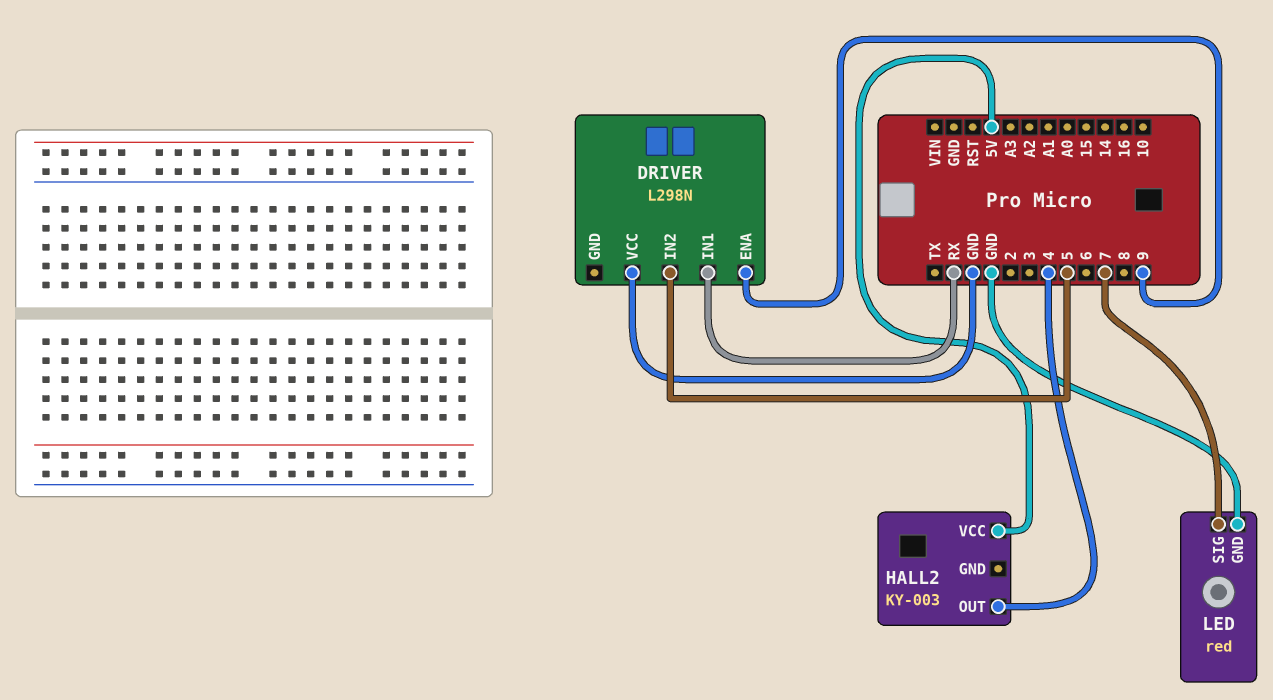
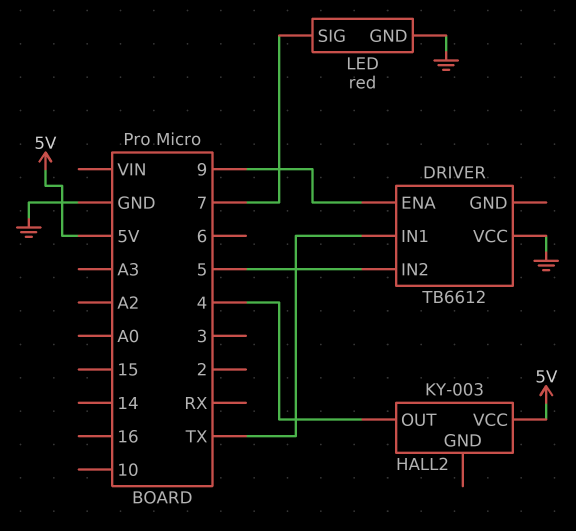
DRIVER: L298N -> TB6612
DRIVER pin IN1: RX -> TX

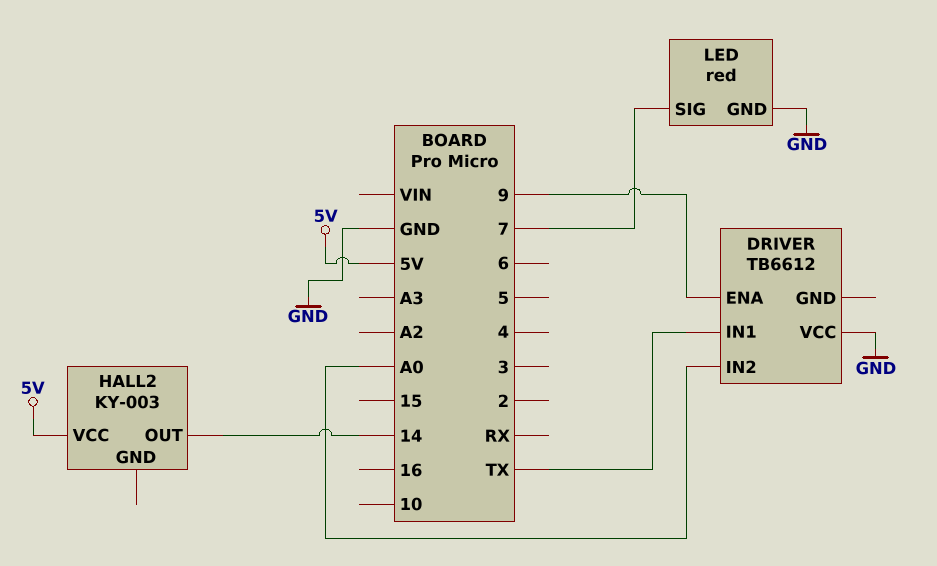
DRIVER pin IN2: 5 -> A0
HALL2 pin OUT: 4 -> 14

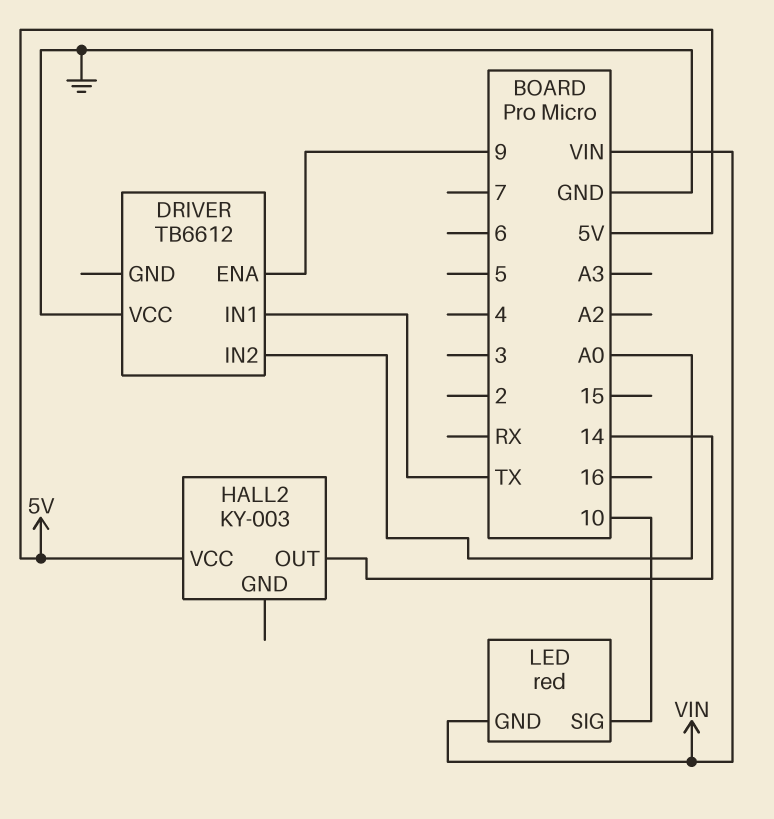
LED pin GND: GND -> VIN
LED pin SIG: 7 -> 10

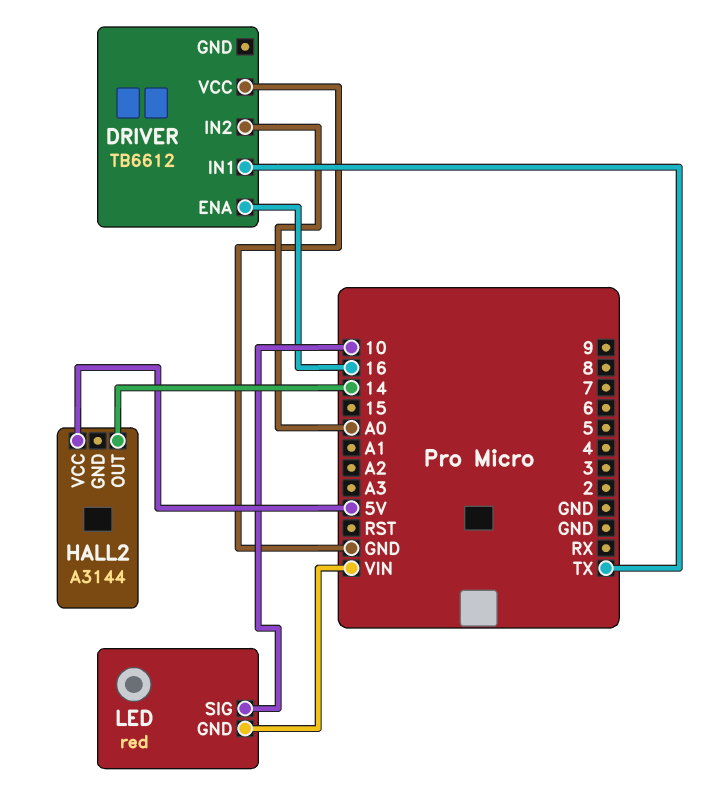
DRIVER pin ENA: 9 -> 16
HALL2: KY-003 -> A3144

